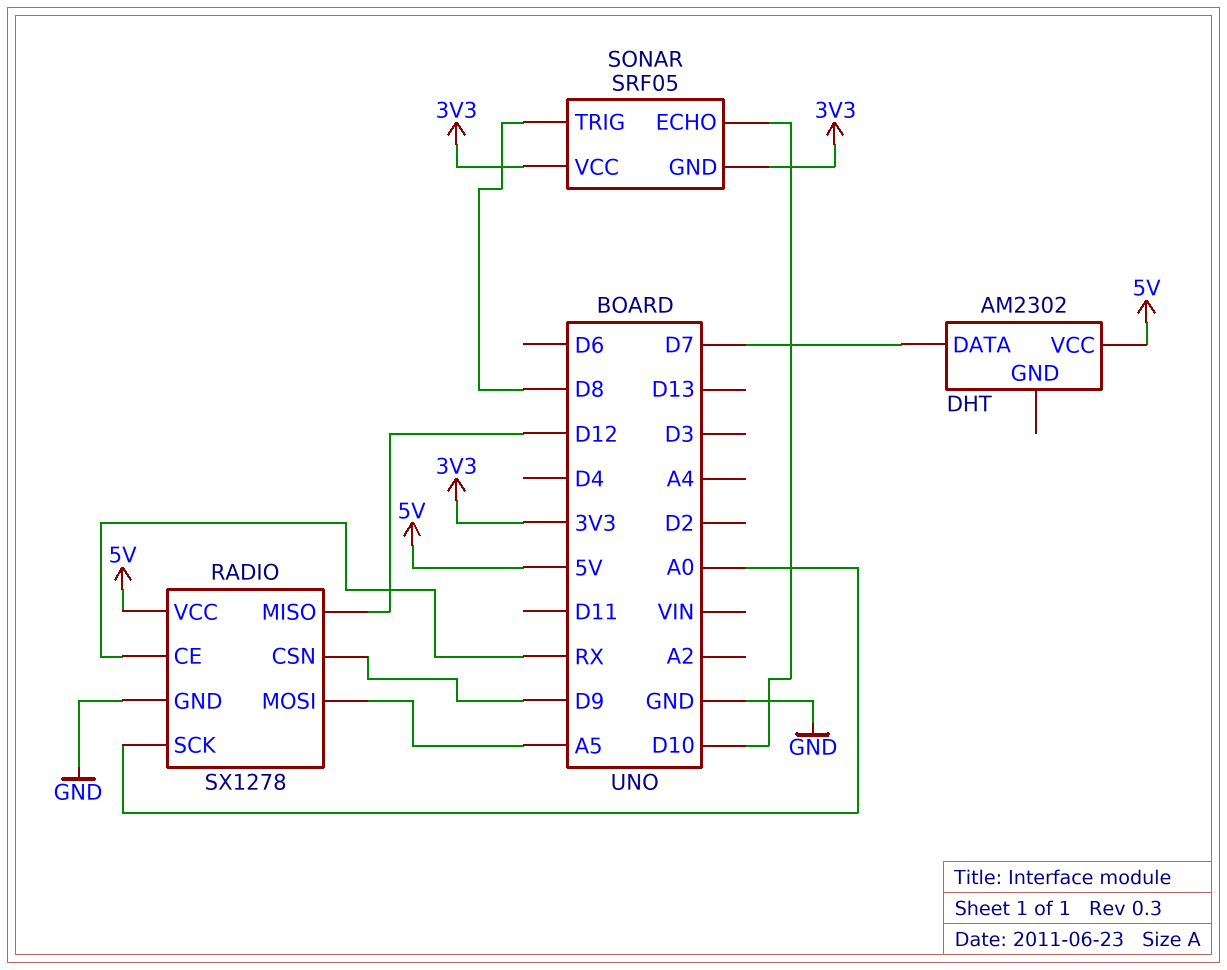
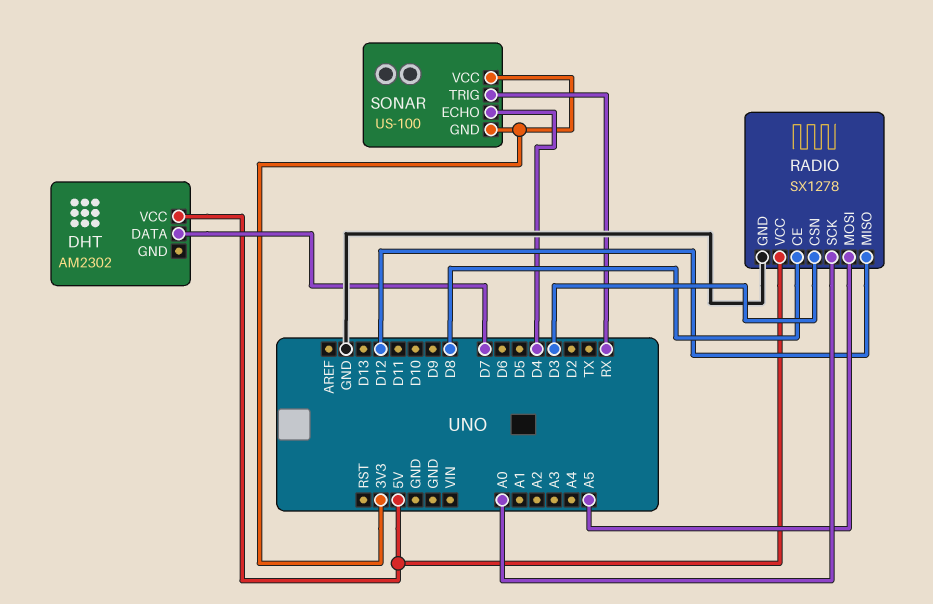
RADIO pin CE: RX -> D8
RADIO pin CSN: D9 -> D3
SONAR: SRF05 -> US-100
SONAR pin ECHO: D10 -> D4
SONAR pin TRIG: D8 -> RX

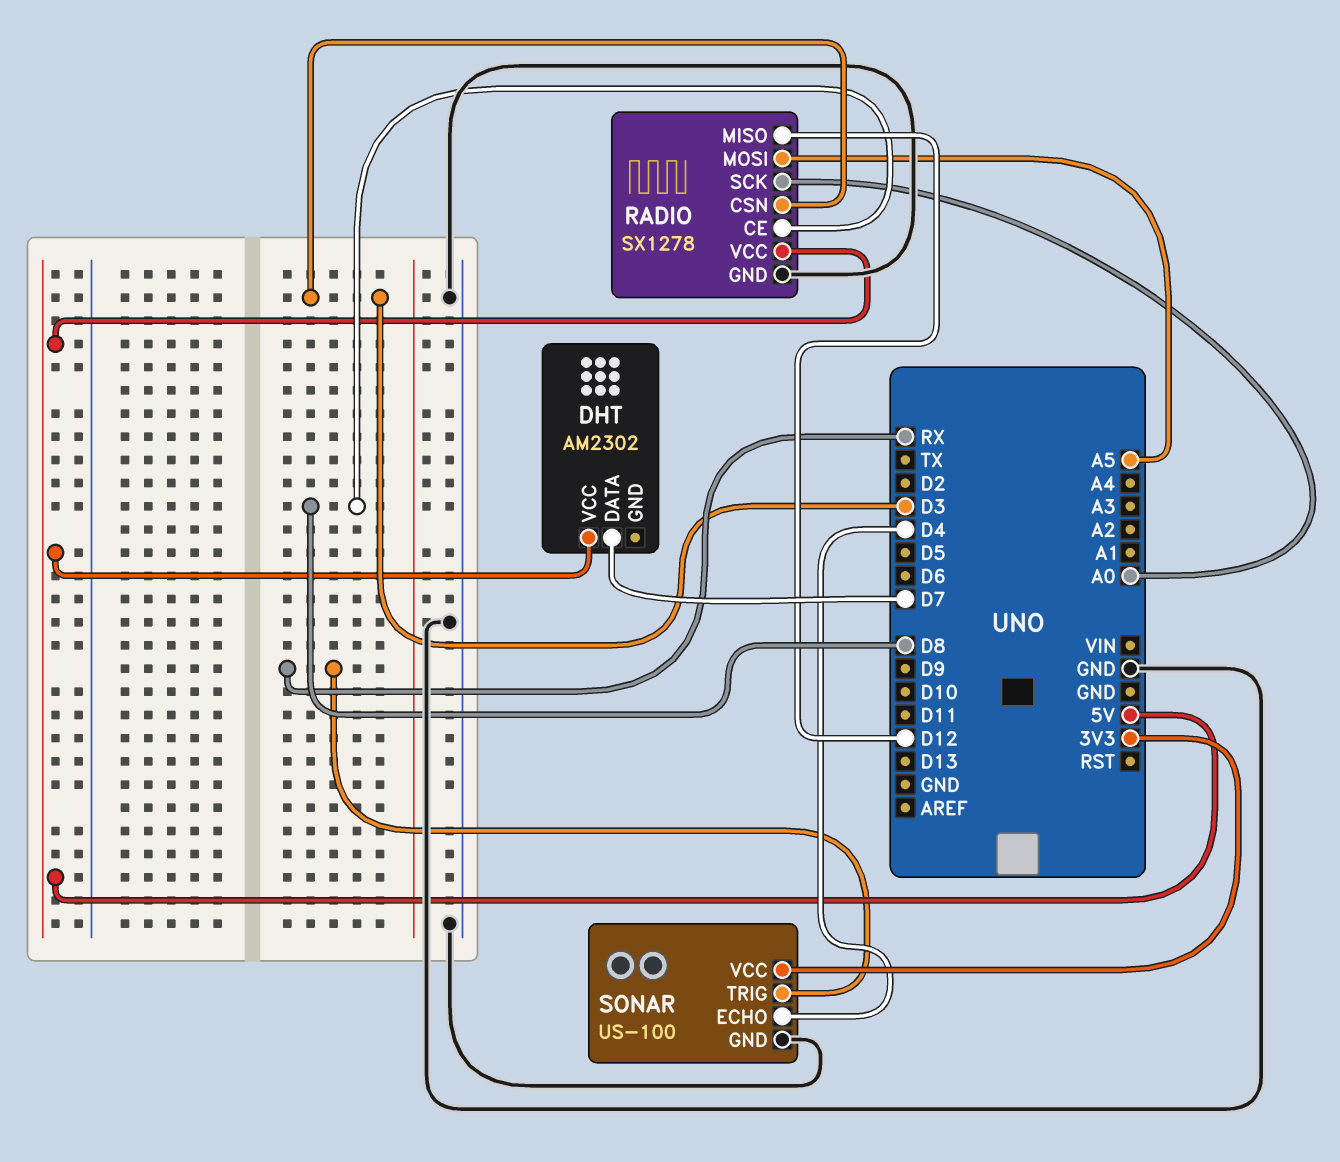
SONAR pin GND: 3V3 -> GND

